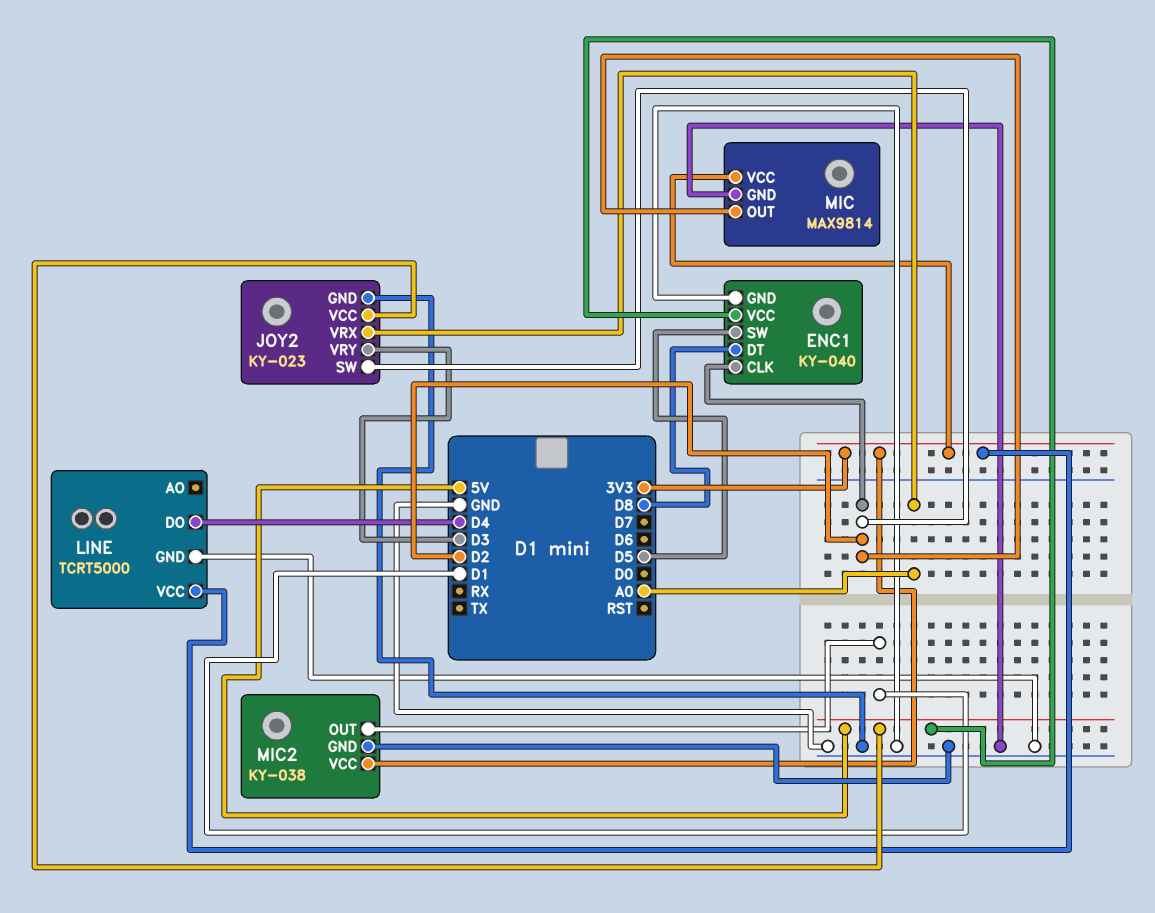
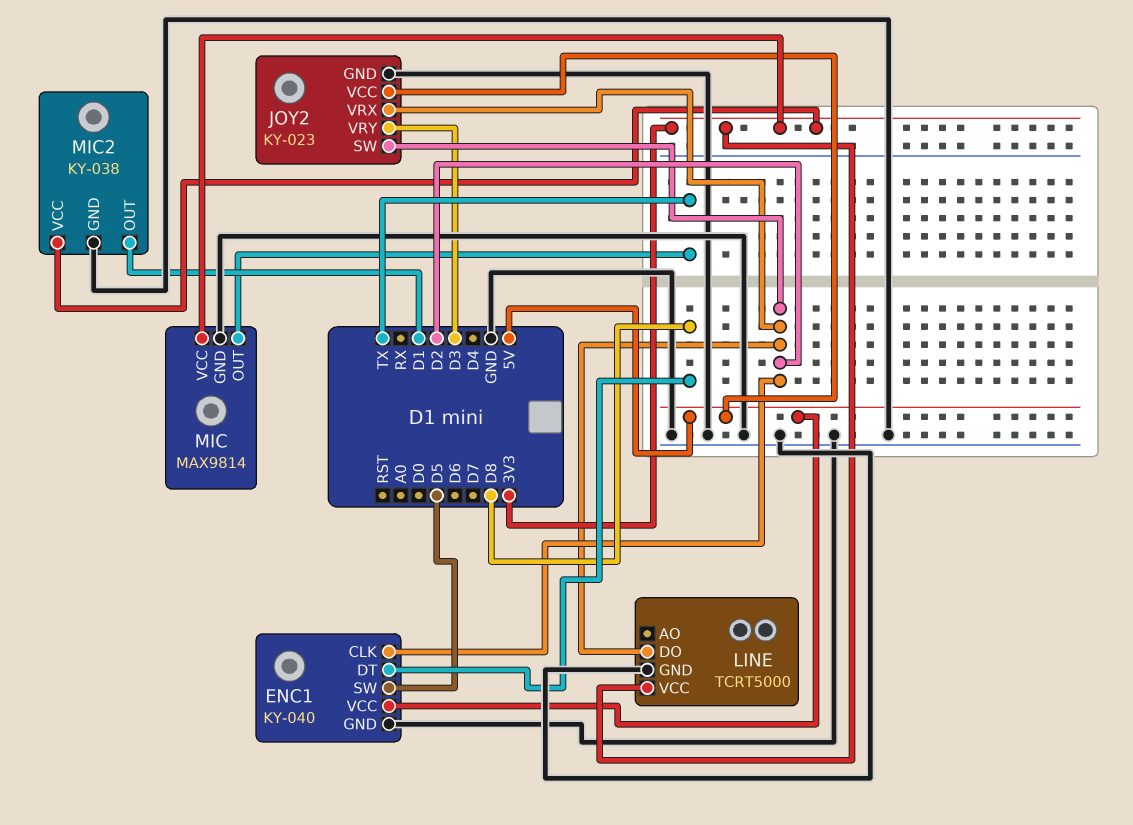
JOY2 pin VRX: A0 -> D2
LINE pin DO: D4 -> D2
MIC pin OUT: D2 -> TX

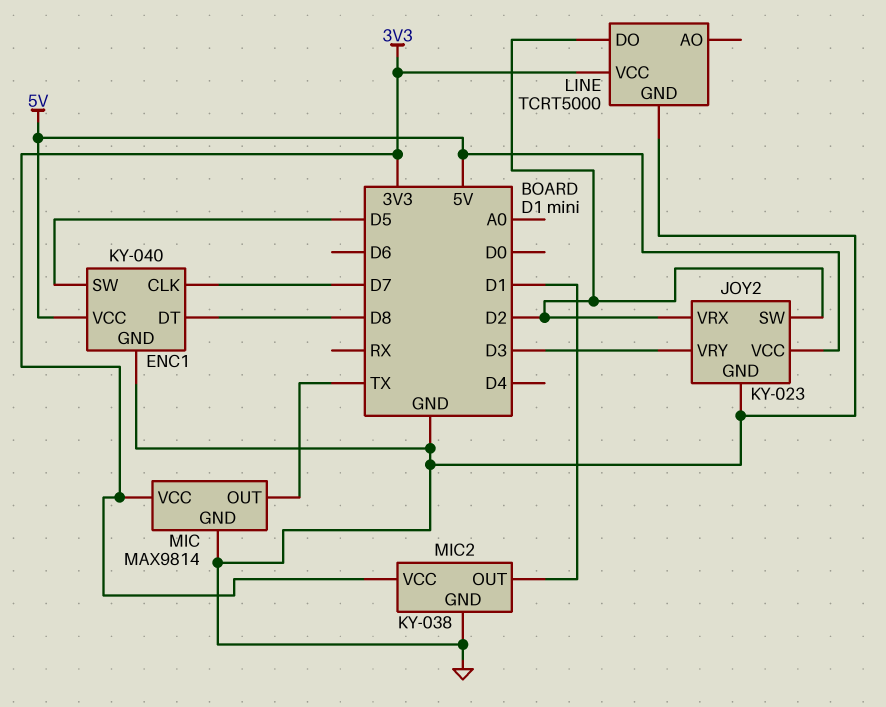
ENC1 pin CLK: D2 -> D7

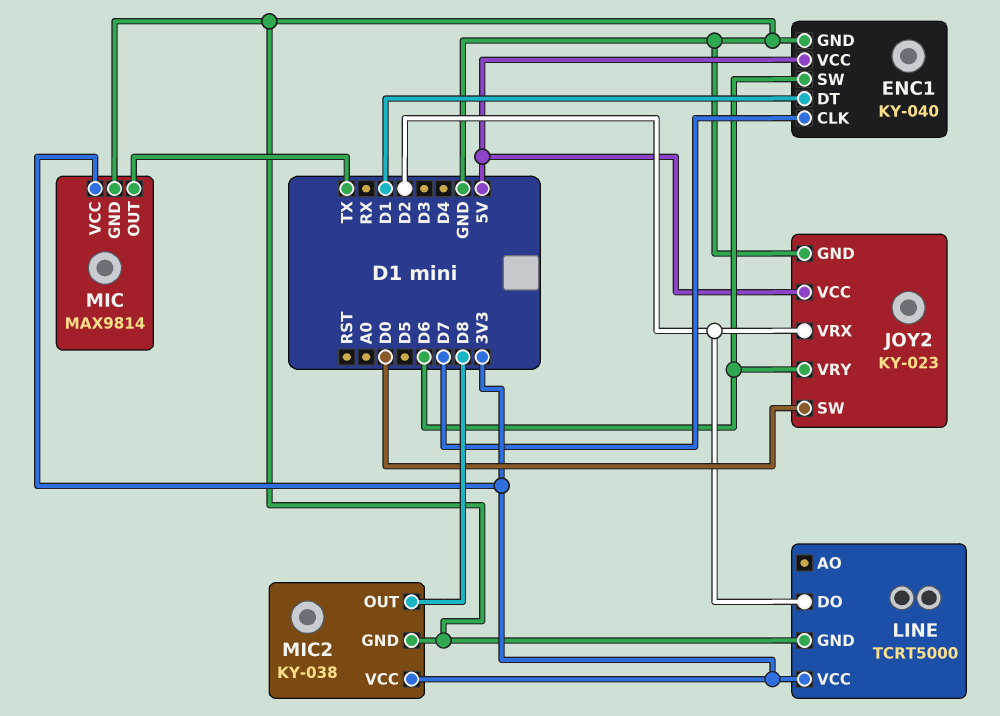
ENC1 pin DT: D8 -> D1
ENC1 pin SW: D5 -> D6
JOY2 pin SW: D2 -> D0
JOY2 pin VRY: D3 -> D6
MIC2 pin OUT: D1 -> D8

